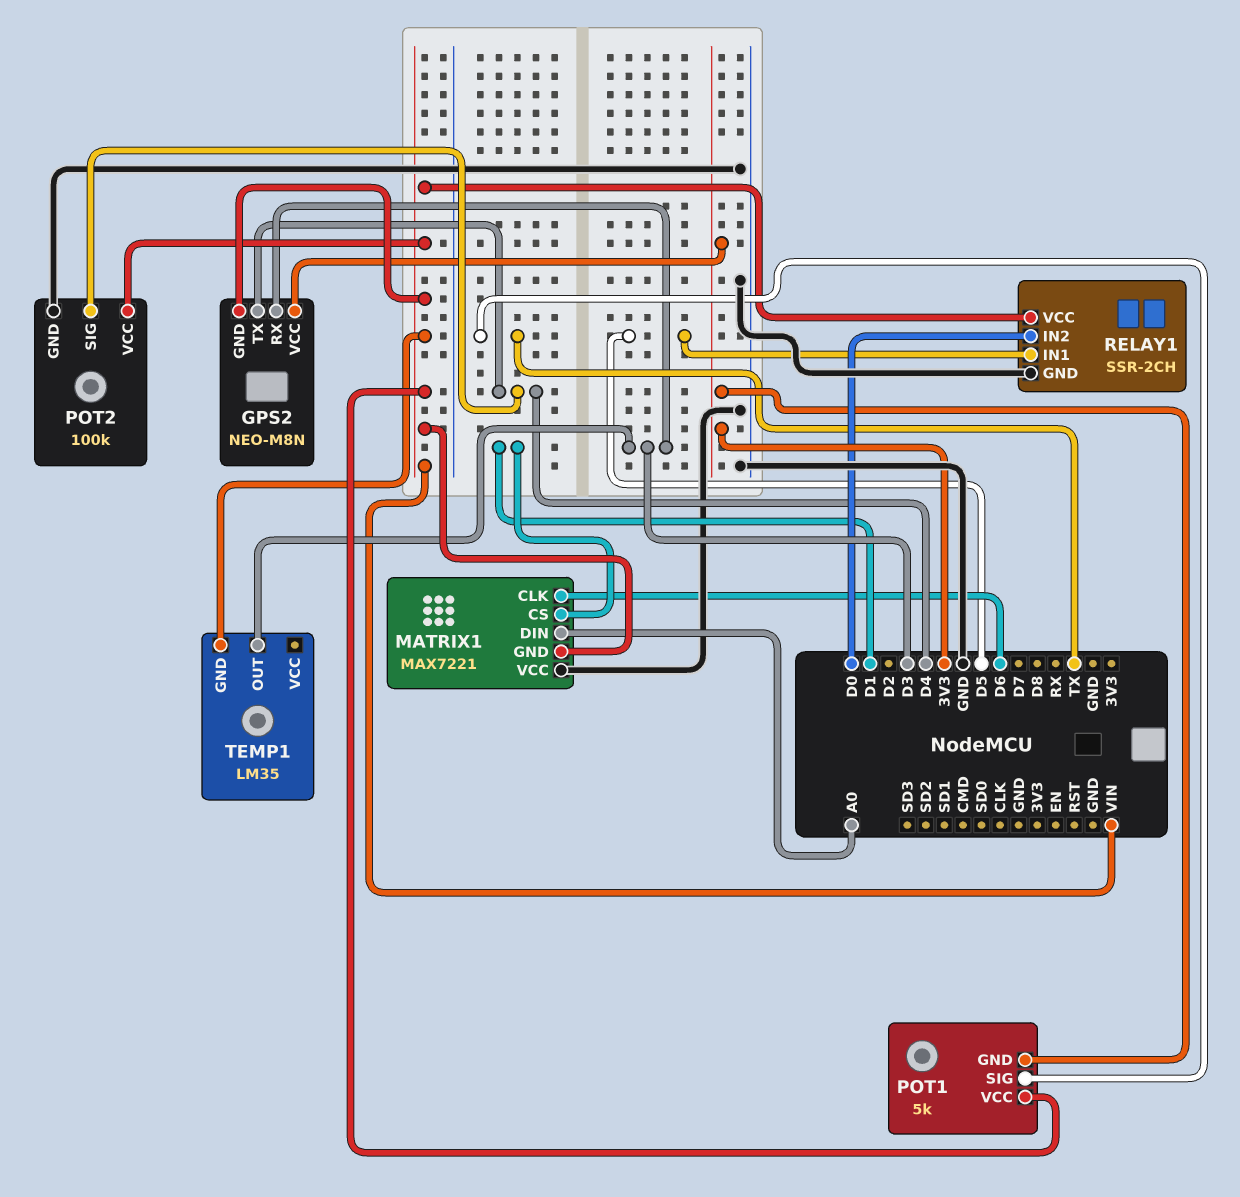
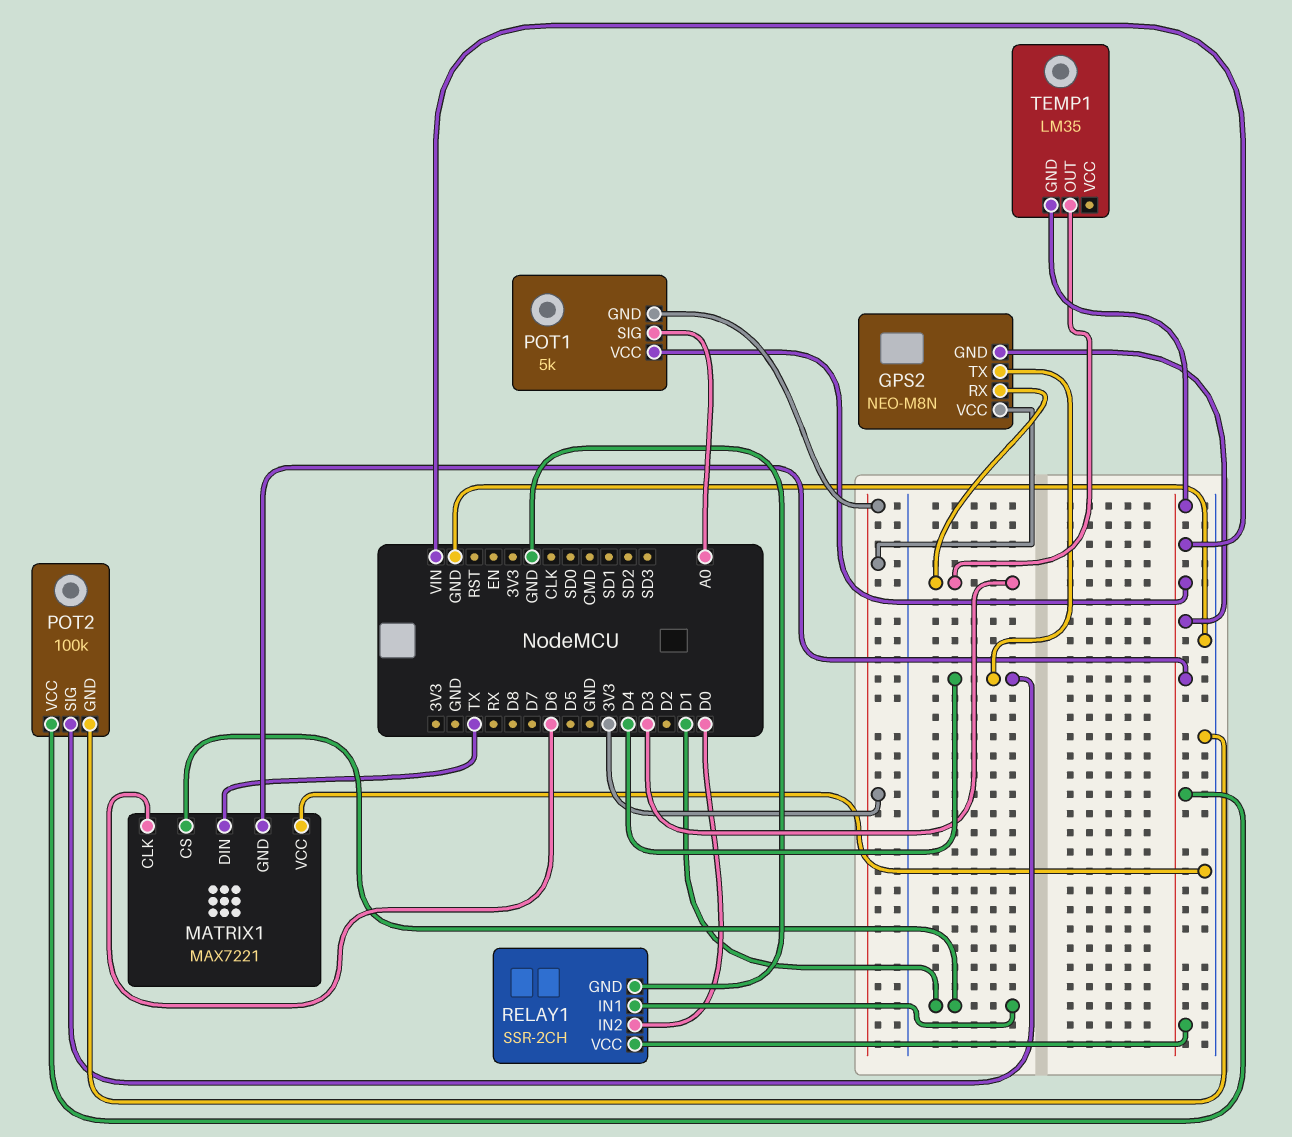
MATRIX1 pin DIN: A0 -> TX
POT1 pin SIG: TX -> A0
RELAY1 pin IN1: D5 -> D1

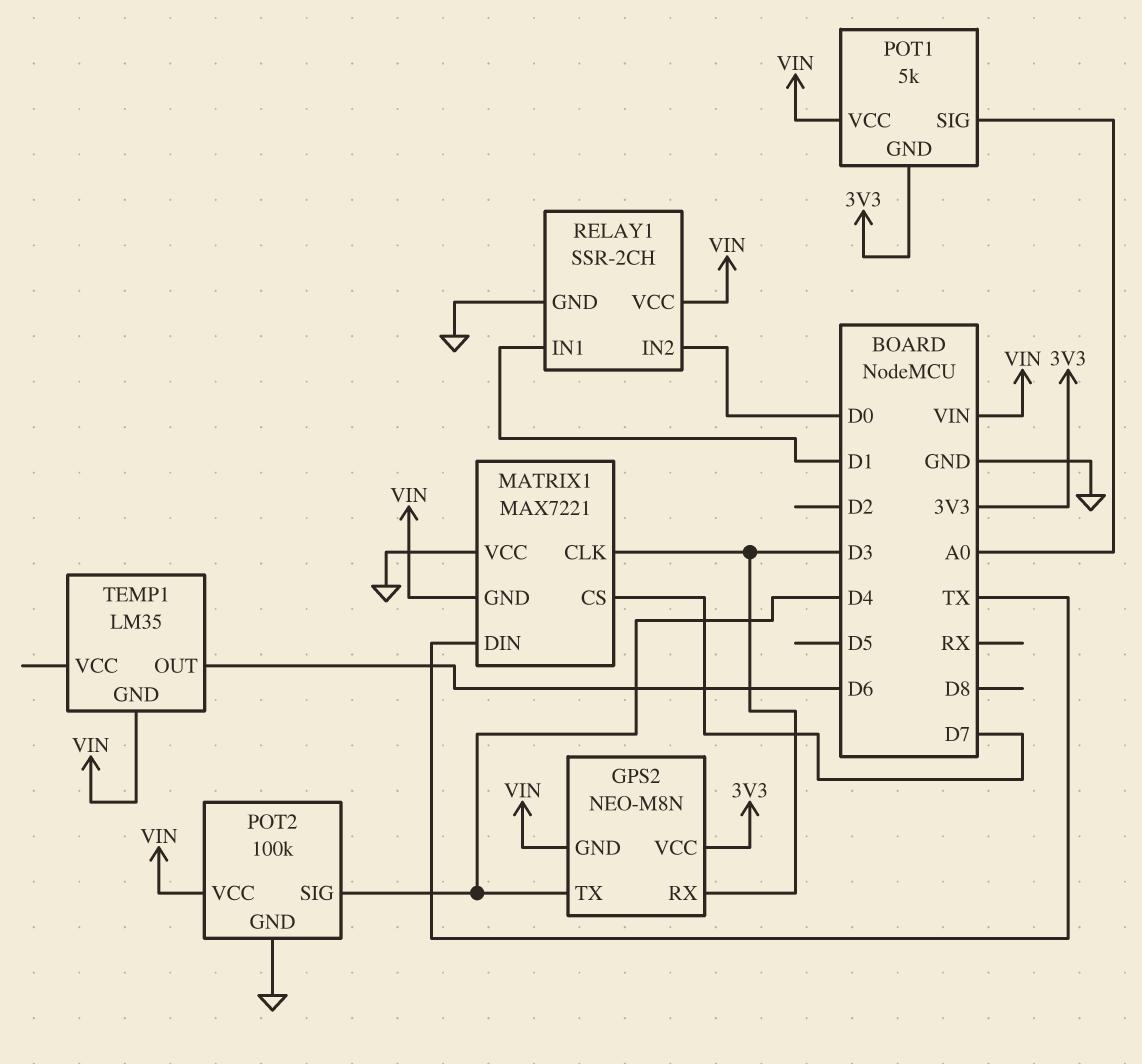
MATRIX1 pin CLK: D6 -> D3
MATRIX1 pin CS: D1 -> D7
TEMP1 pin OUT: D3 -> D6

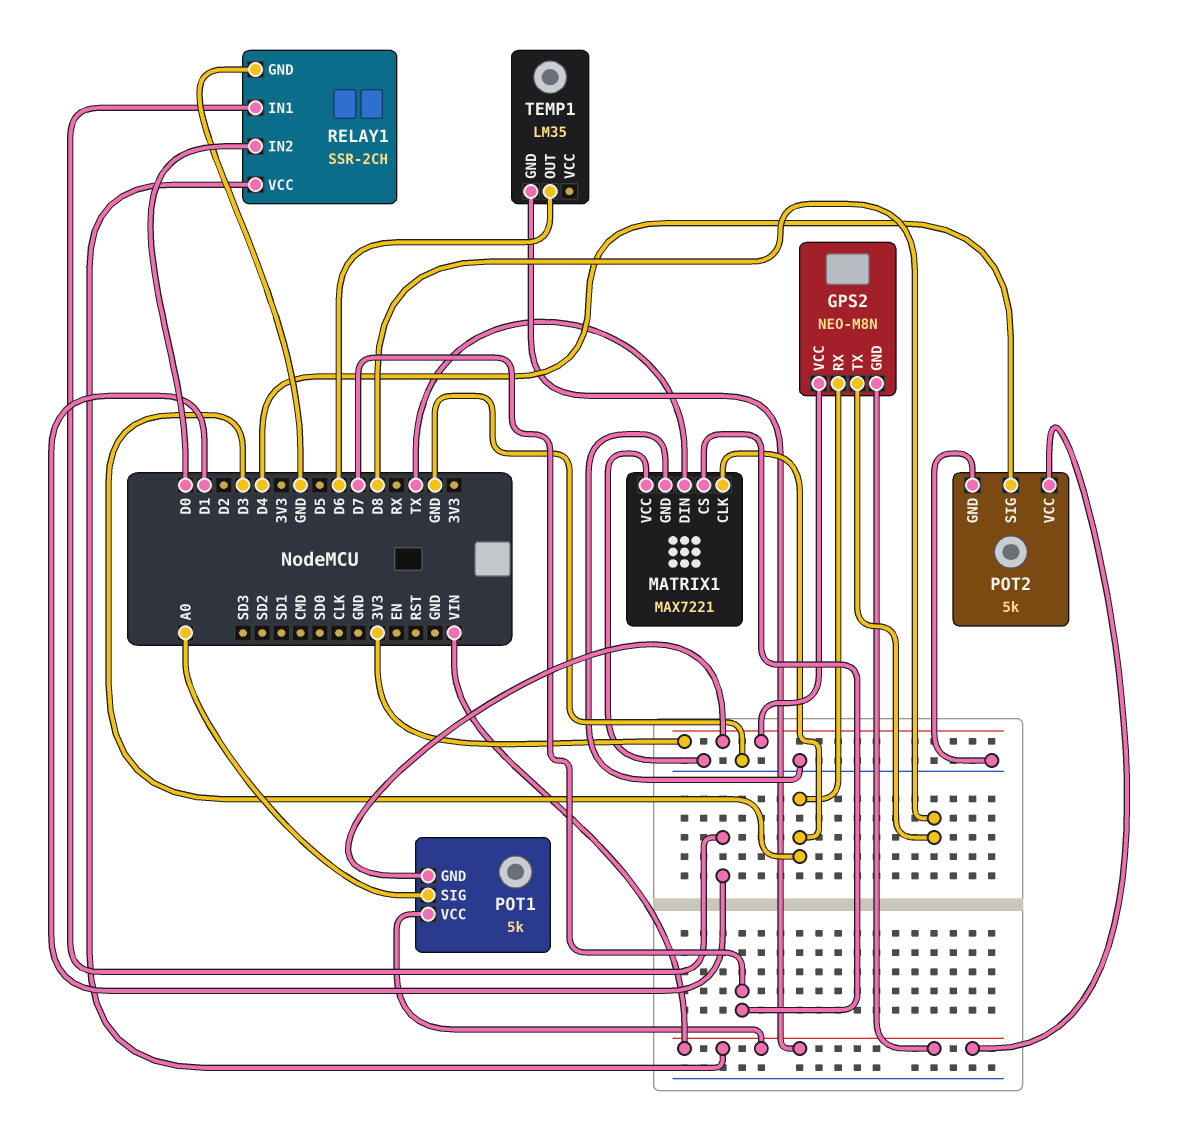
GPS2 pin TX: D4 -> D8
MATRIX1 pin GND: VIN -> GND
POT2: 100k -> 5k

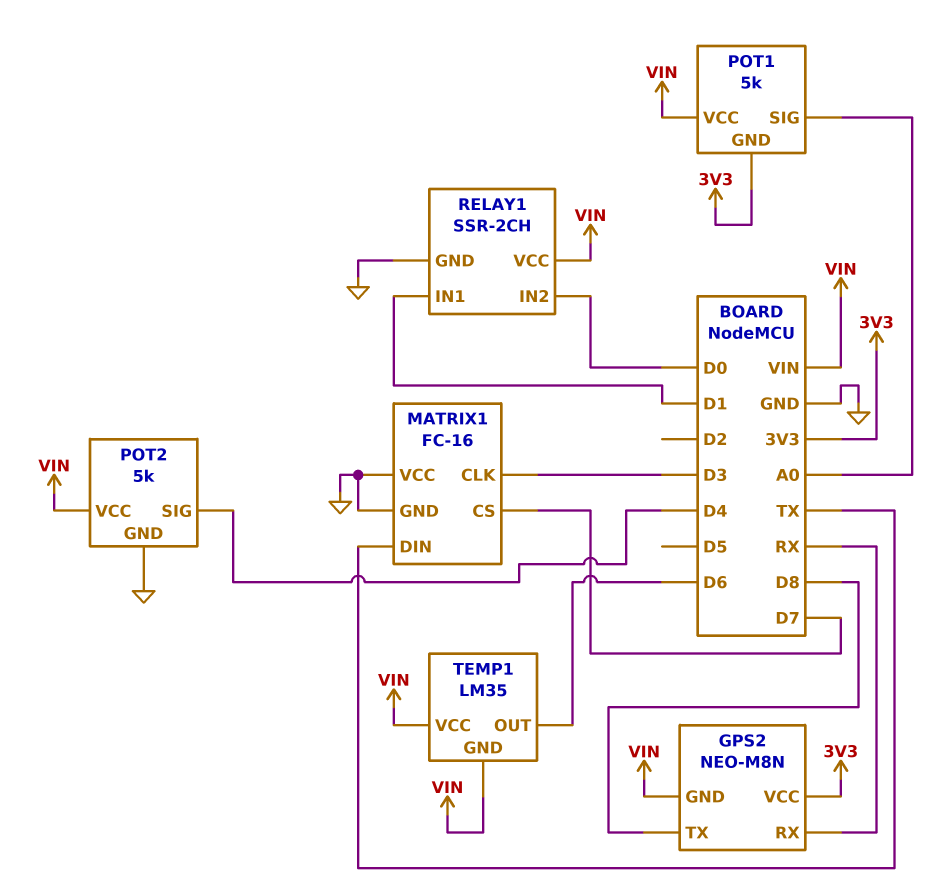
GPS2 pin RX: D3 -> RX
MATRIX1: MAX7221 -> FC-16
TEMP1 pin VCC: none -> VIN

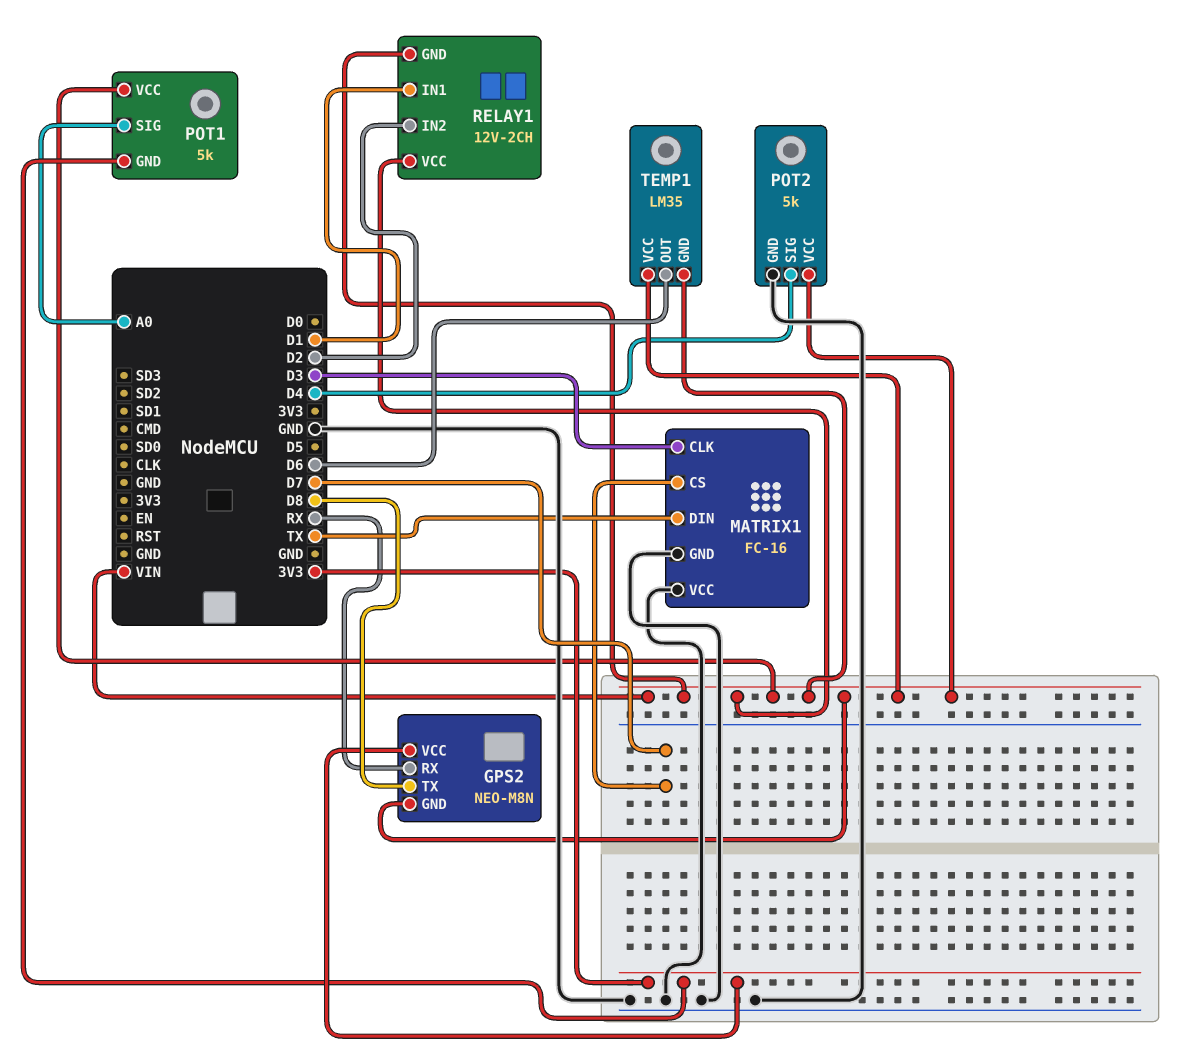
RELAY1: SSR-2CH -> 12V-2CH
RELAY1 pin GND: GND -> VIN
RELAY1 pin IN2: D0 -> D2

